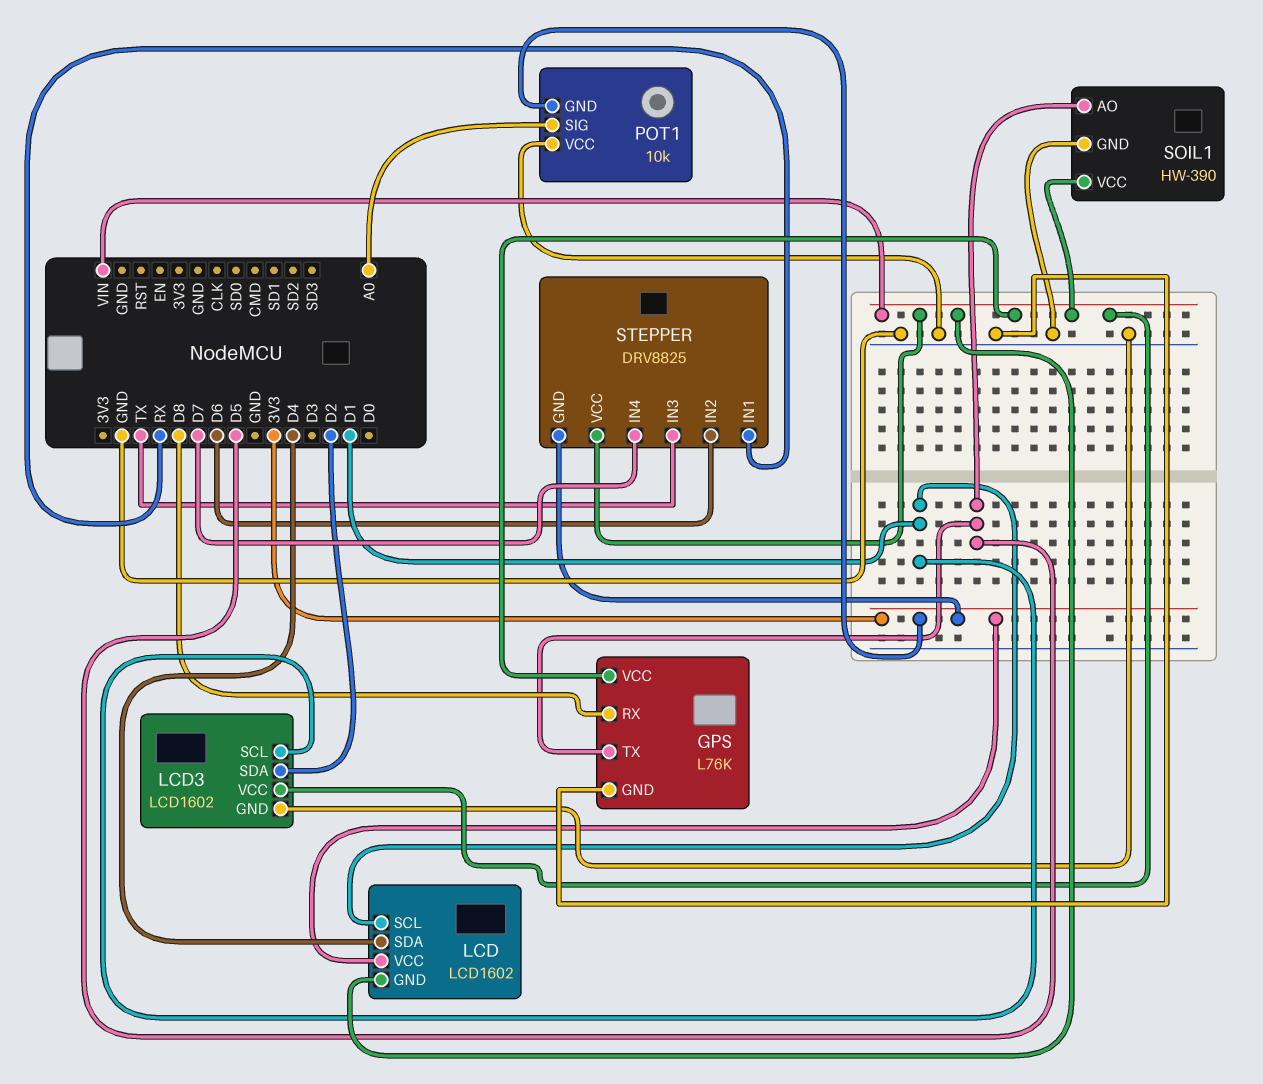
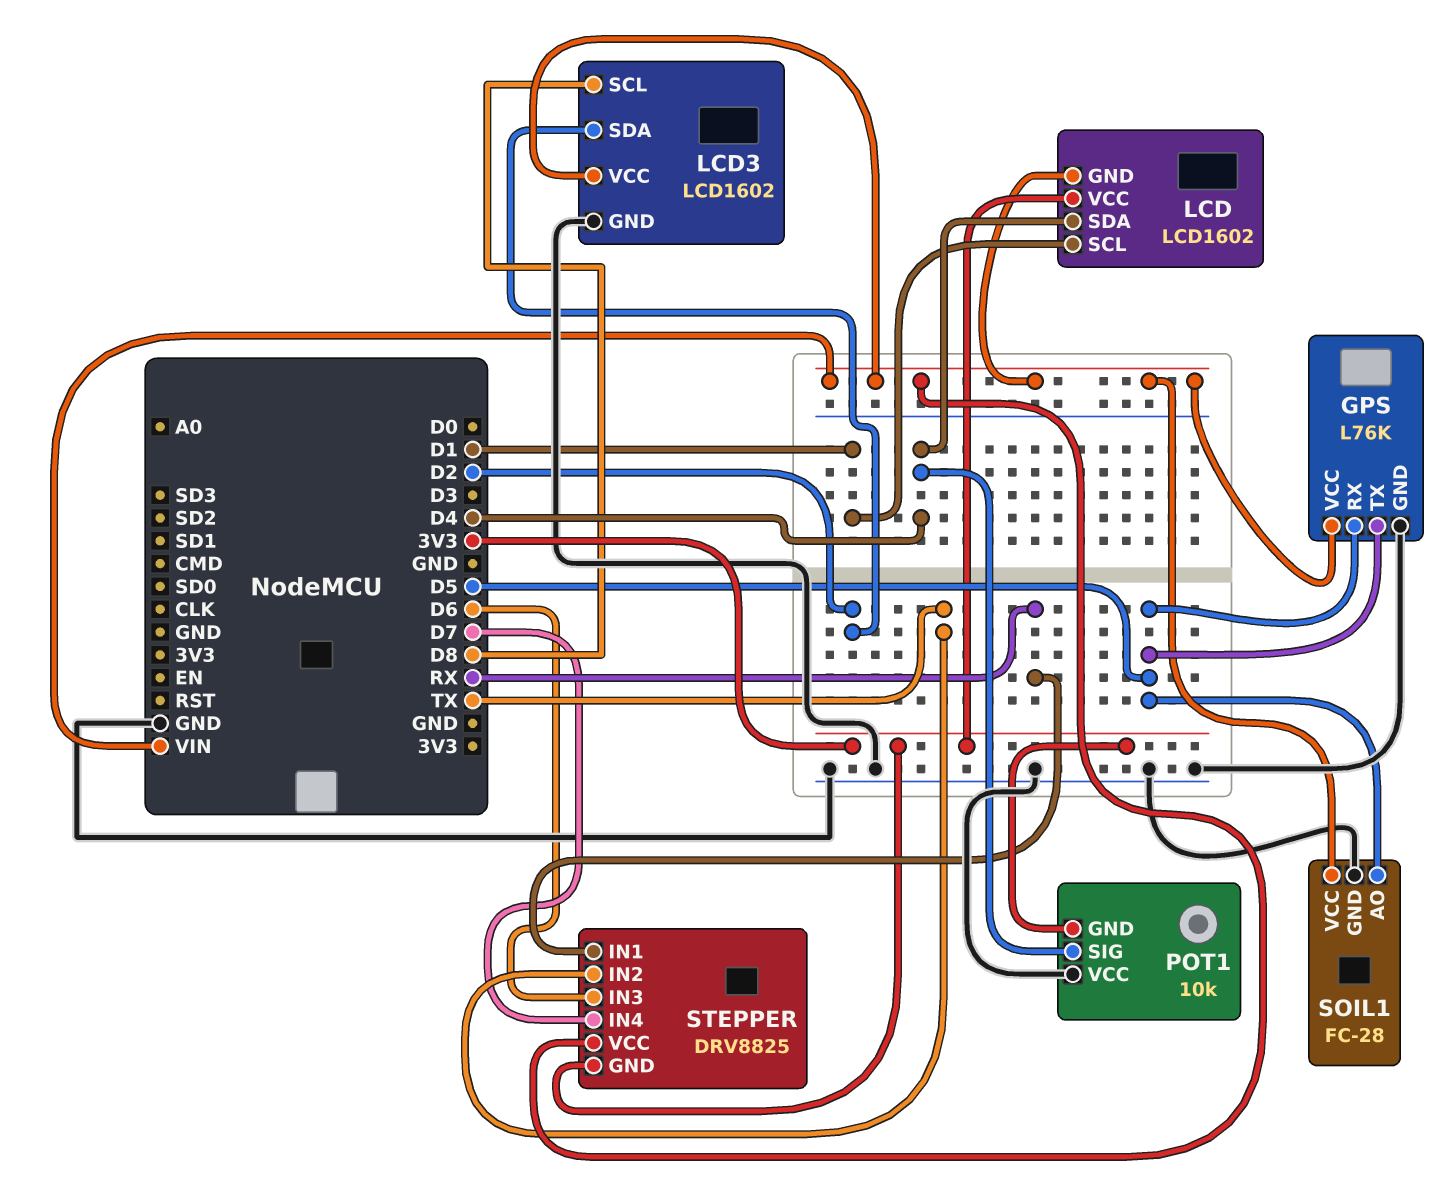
GPS pin RX: D8 -> D5
LCD3 pin SCL: D1 -> D8
POT1 pin SIG: A0 -> D4
SOIL1: HW-390 -> FC-28
STEPPER pin IN2: D6 -> TX
STEPPER pin IN3: TX -> D6

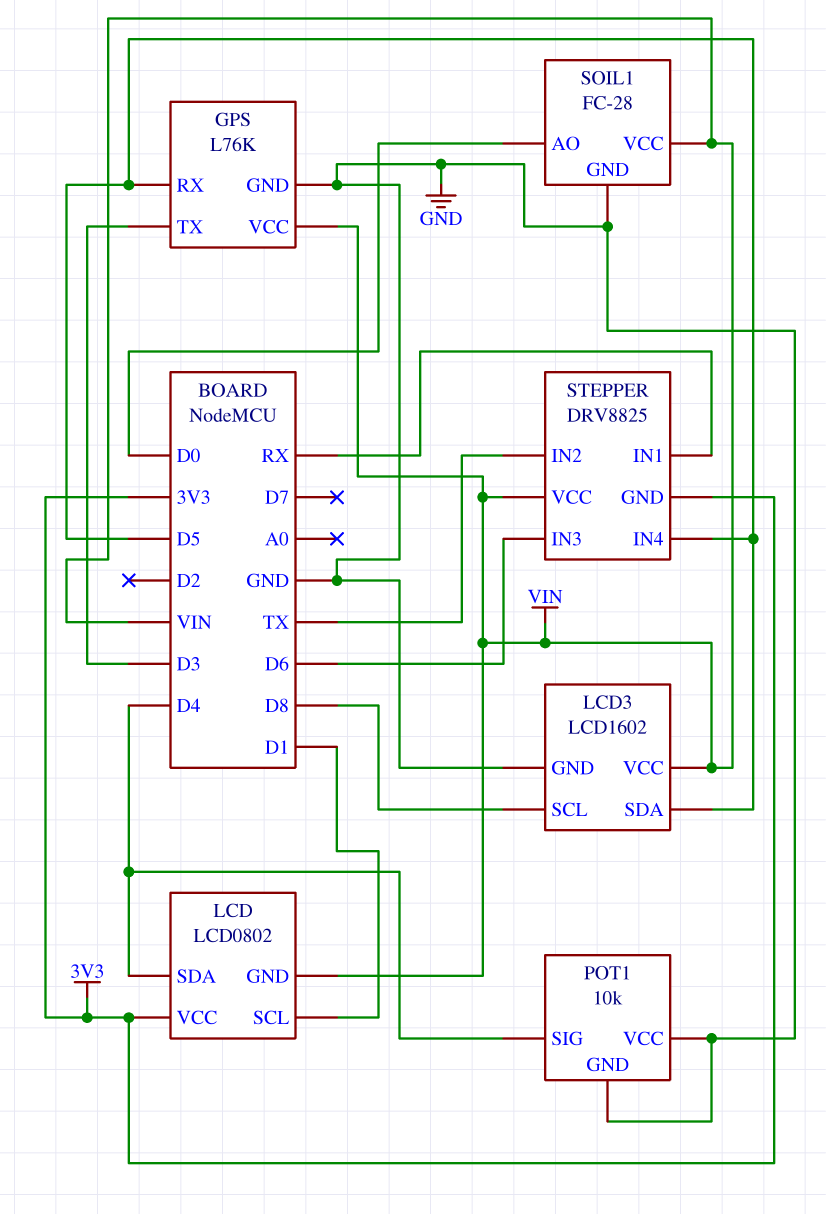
GPS pin TX: D5 -> D3
LCD: LCD1602 -> LCD0802
LCD3 pin SDA: D2 -> D5
POT1 pin GND: 3V3 -> GND
SOIL1 pin AO: D5 -> D0
STEPPER pin IN4: D7 -> D5

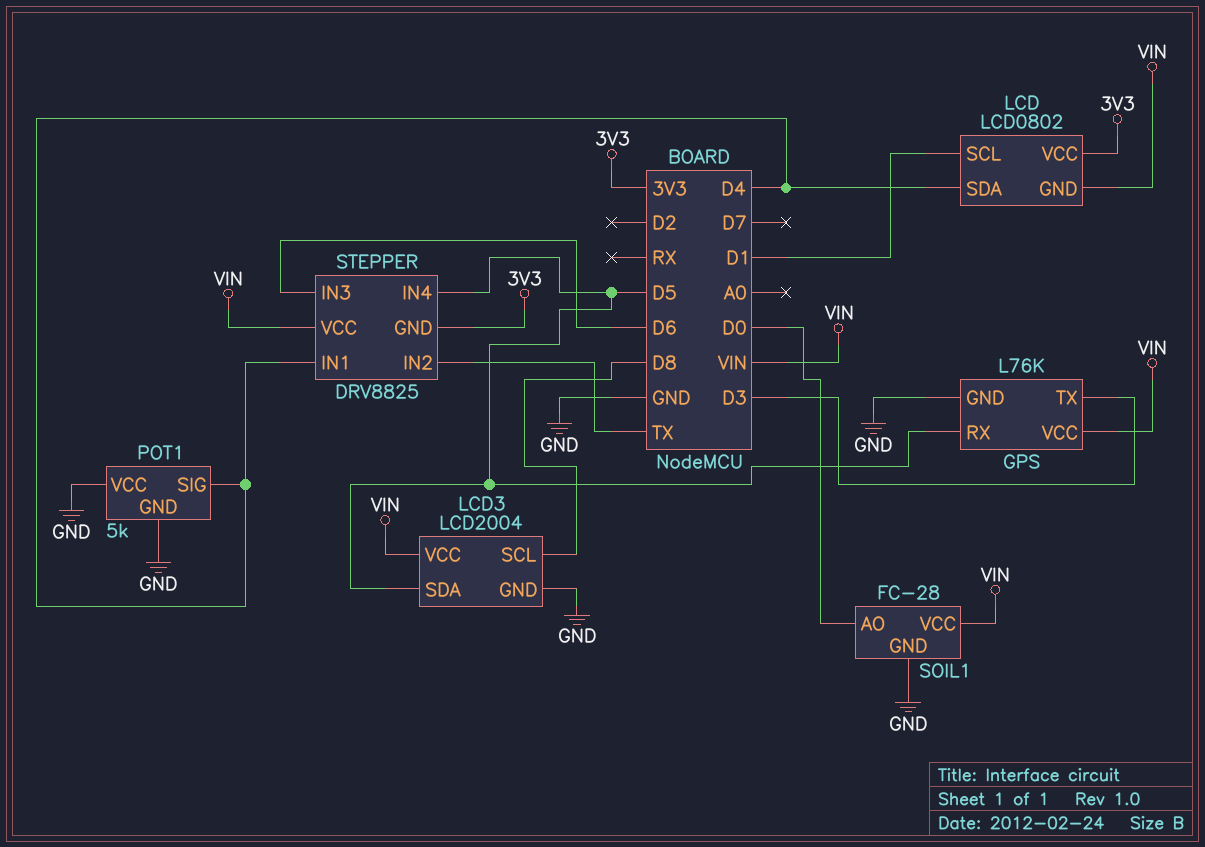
LCD3: LCD1602 -> LCD2004
POT1: 10k -> 5k
STEPPER pin IN1: RX -> D4

